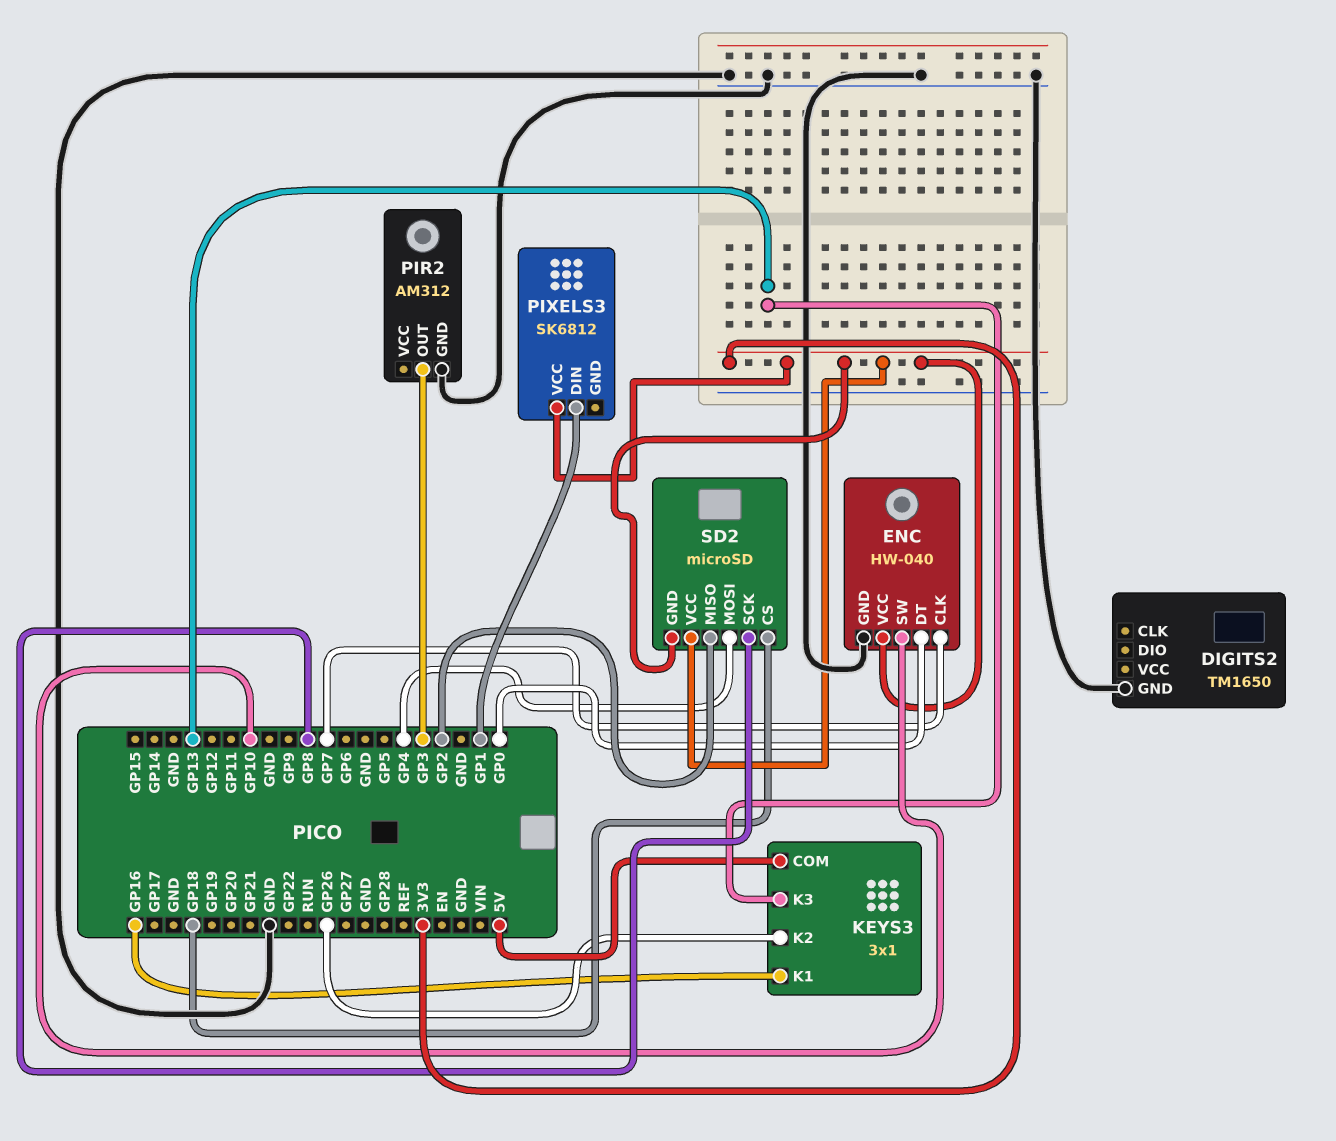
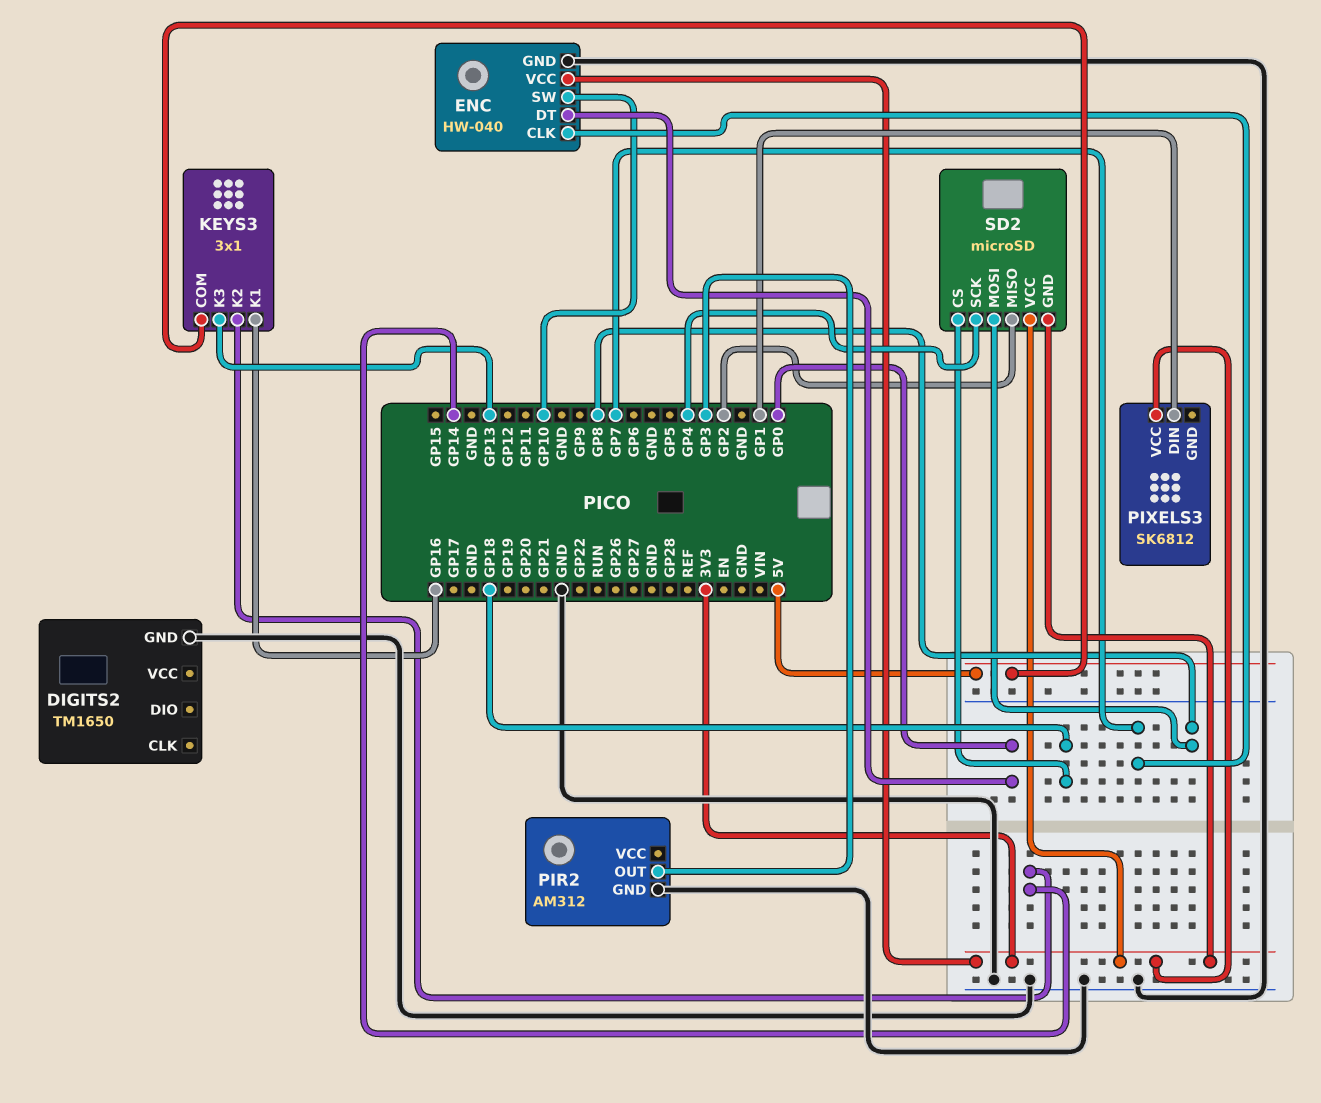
KEYS3 pin K2: GP26 -> GP14
SD2 pin MOSI: GP4 -> GP8
SD2 pin SCK: GP8 -> GP4

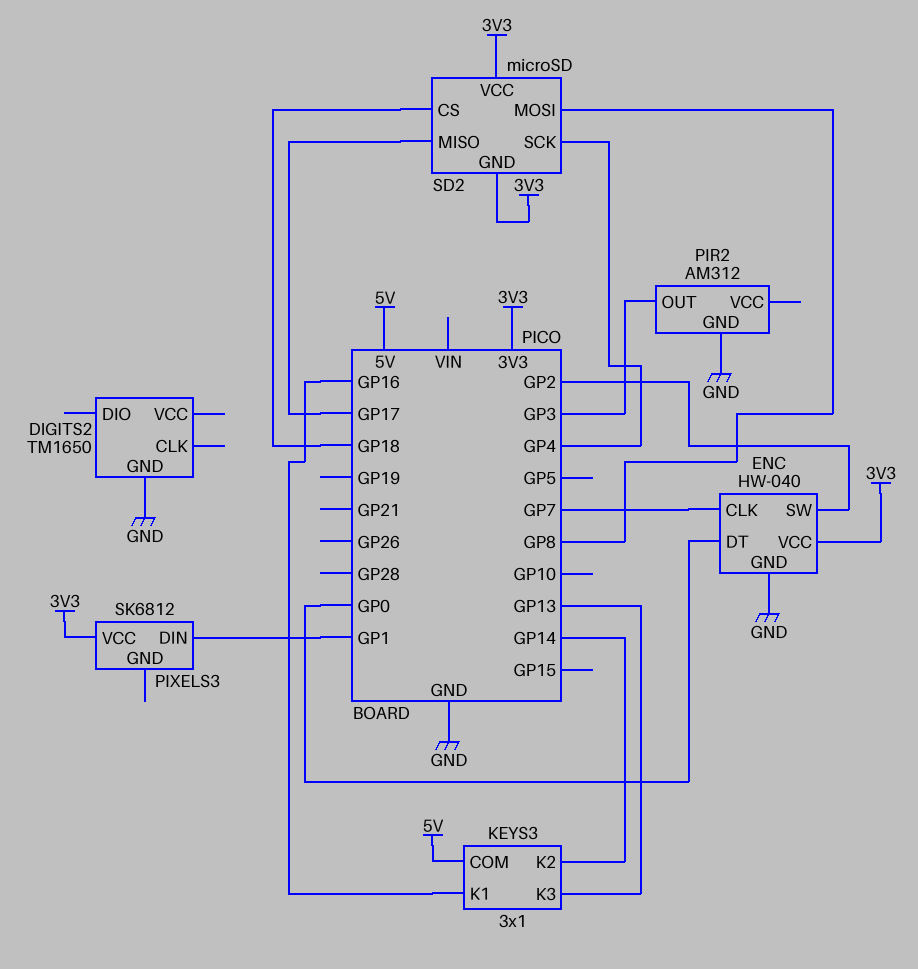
ENC pin SW: GP10 -> GP2
SD2 pin MISO: GP2 -> GP17

